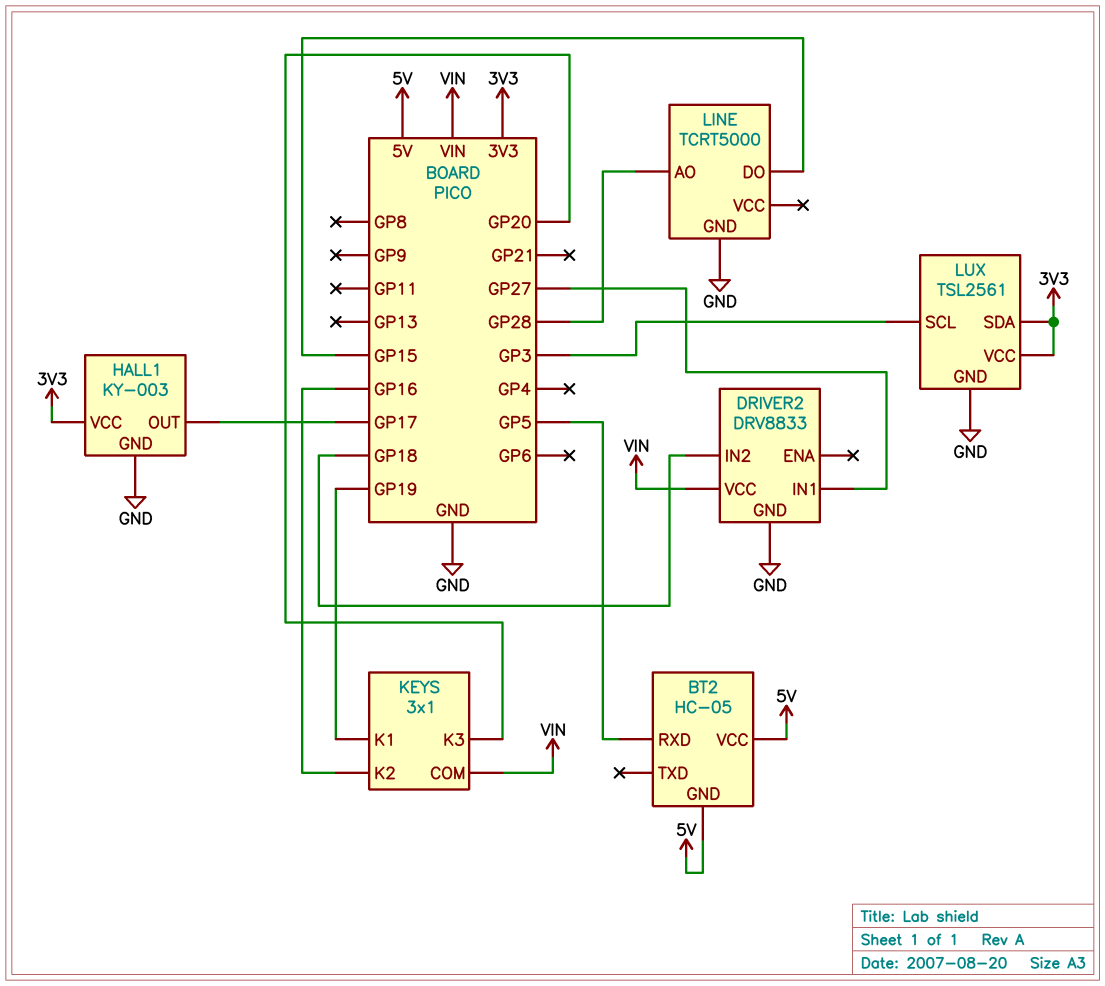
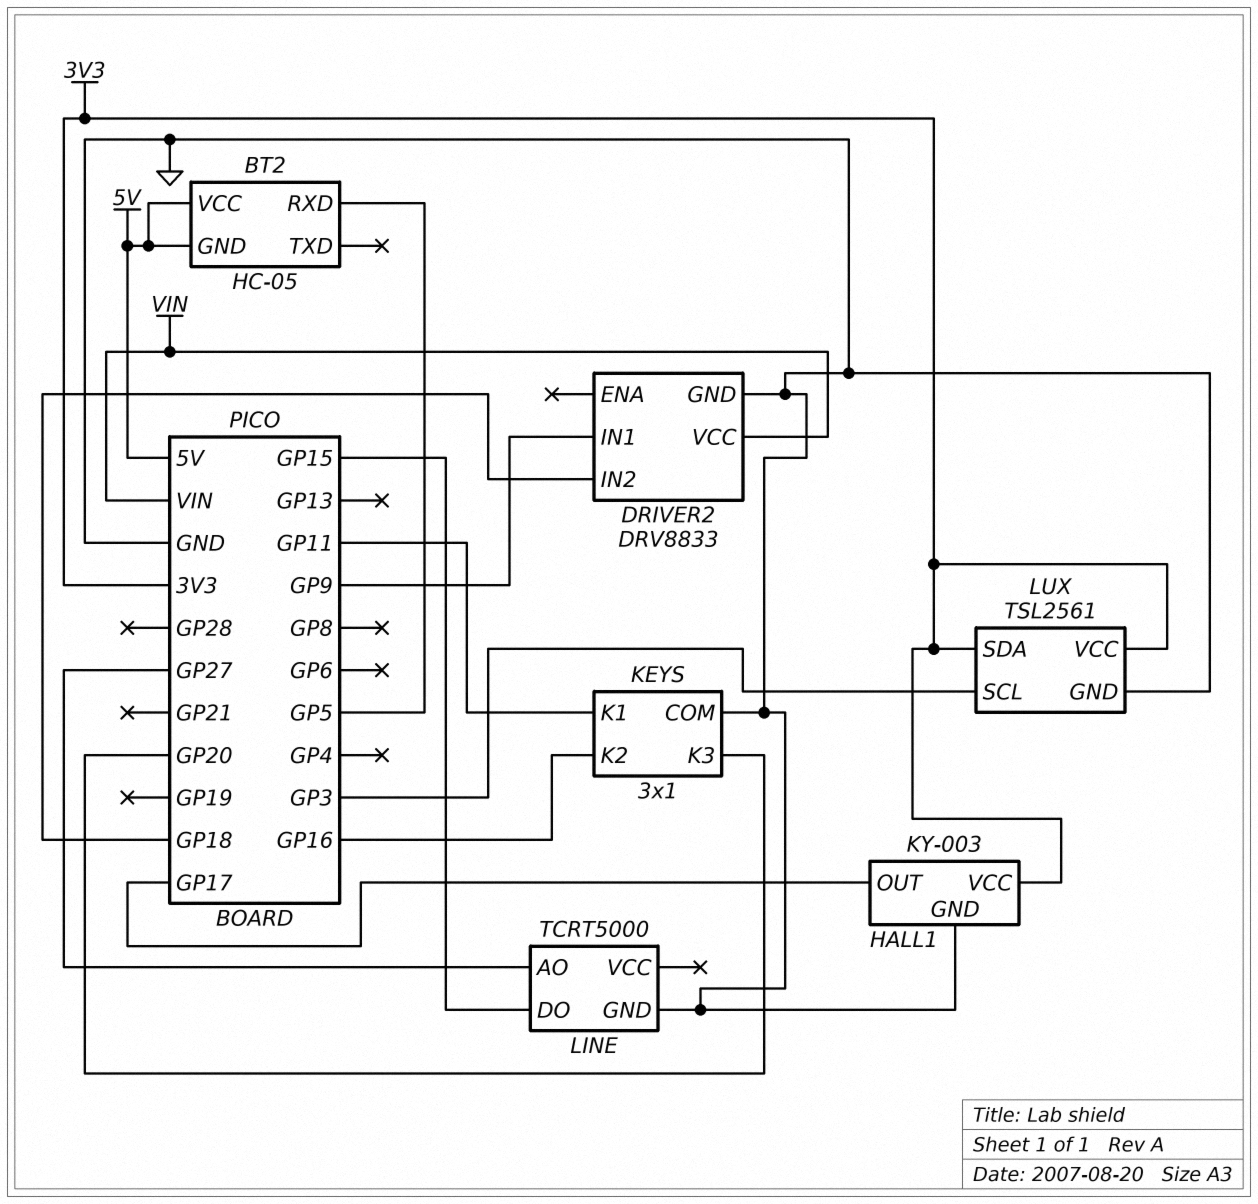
DRIVER2 pin IN1: GP27 -> GP9
KEYS pin COM: VIN -> GND
KEYS pin K1: GP19 -> GP11
LINE pin AO: GP28 -> GP27

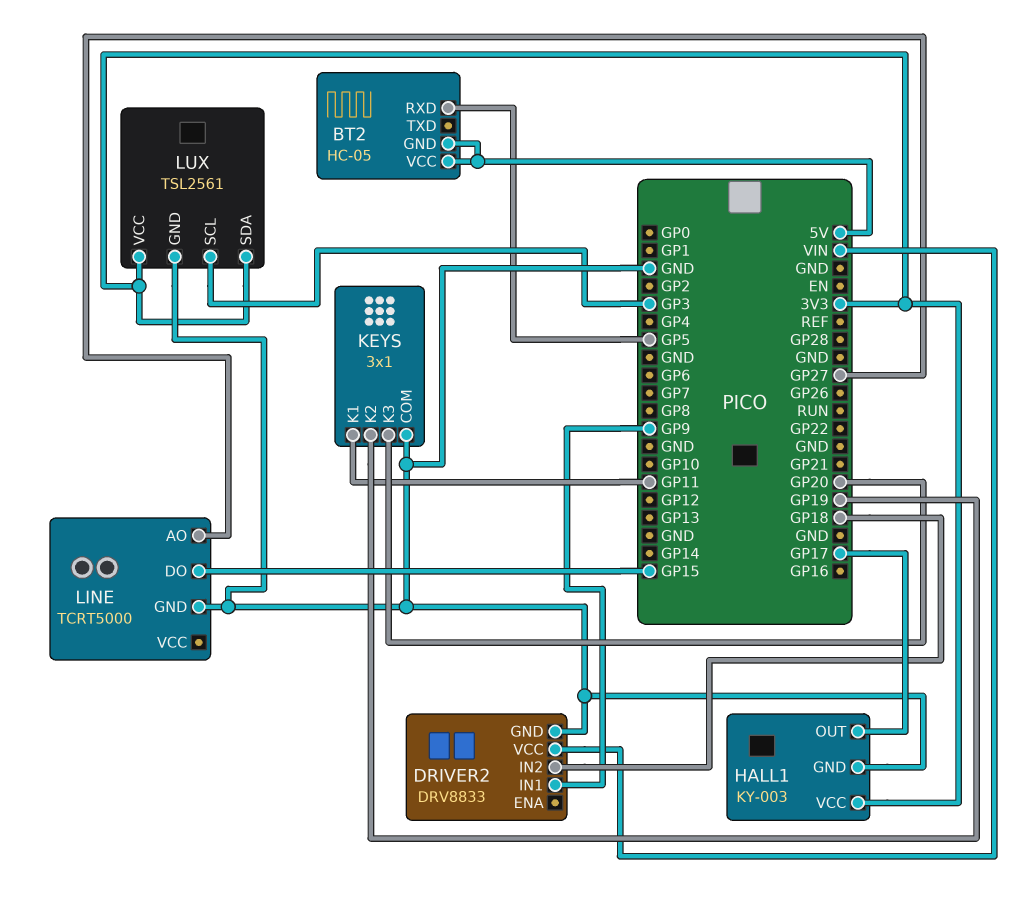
KEYS pin K2: GP16 -> GP19

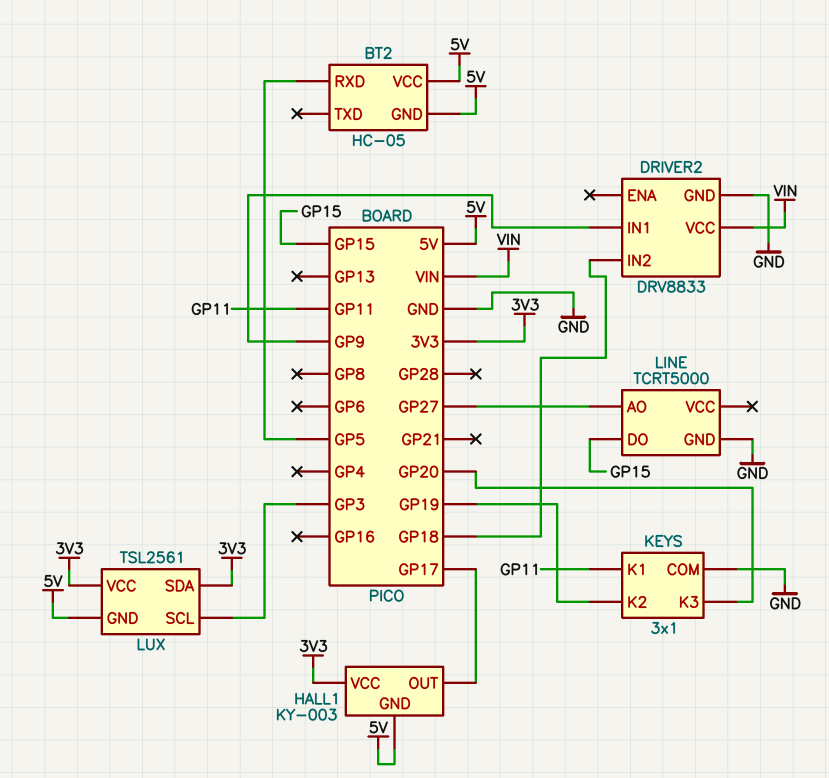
HALL1 pin GND: GND -> 5V
LUX pin GND: GND -> 5V

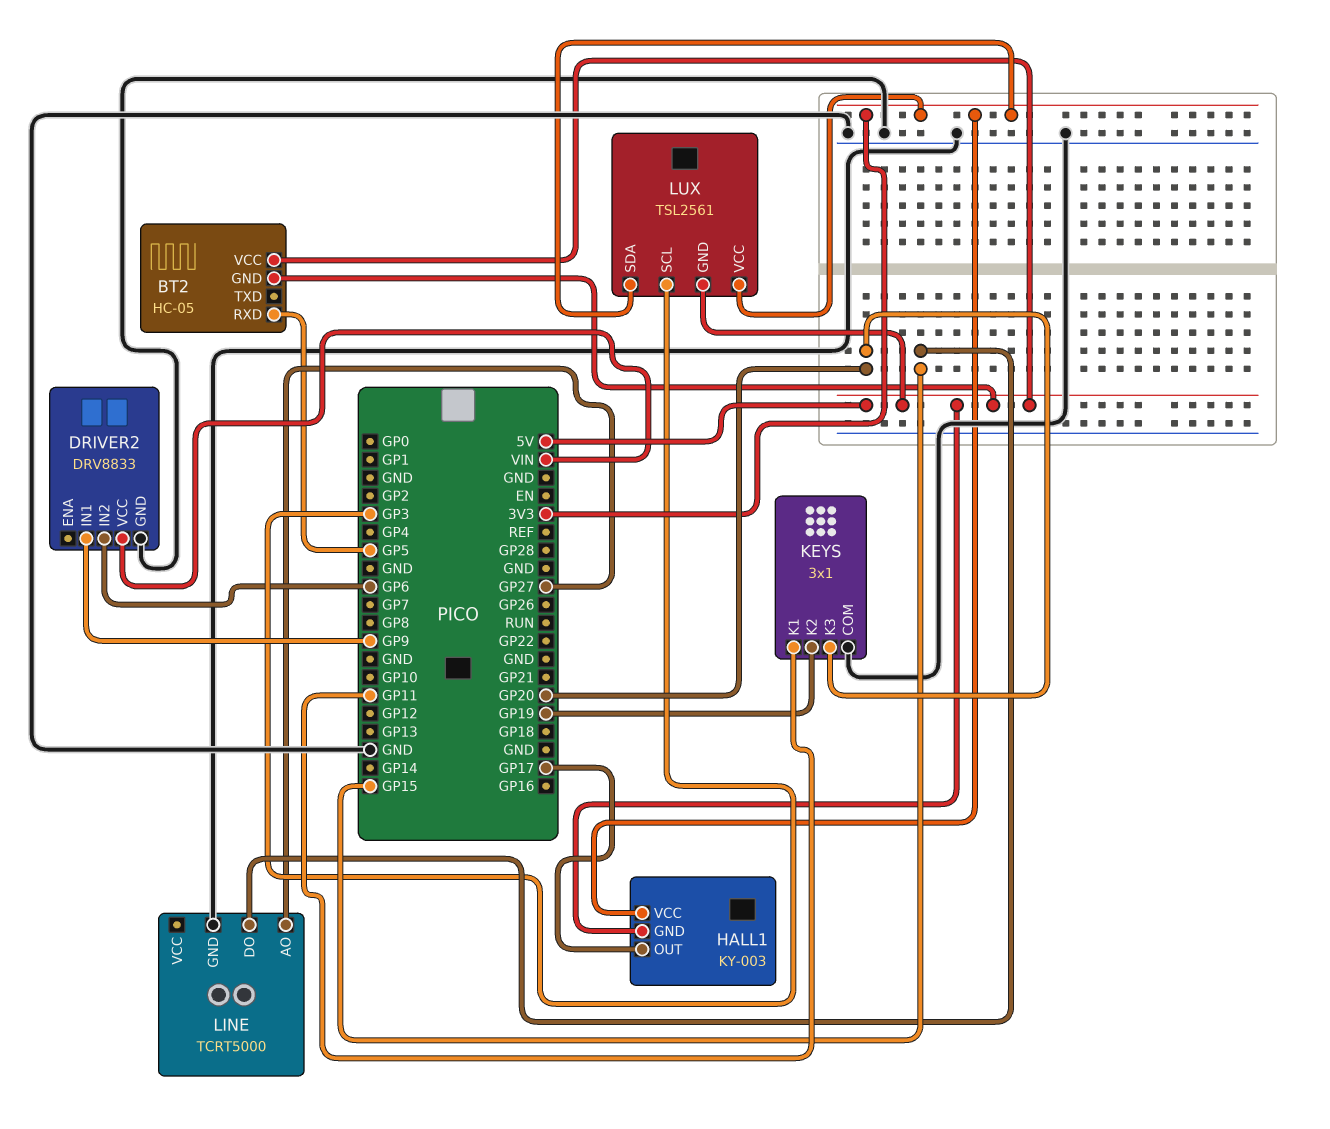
DRIVER2 pin IN2: GP18 -> GP6

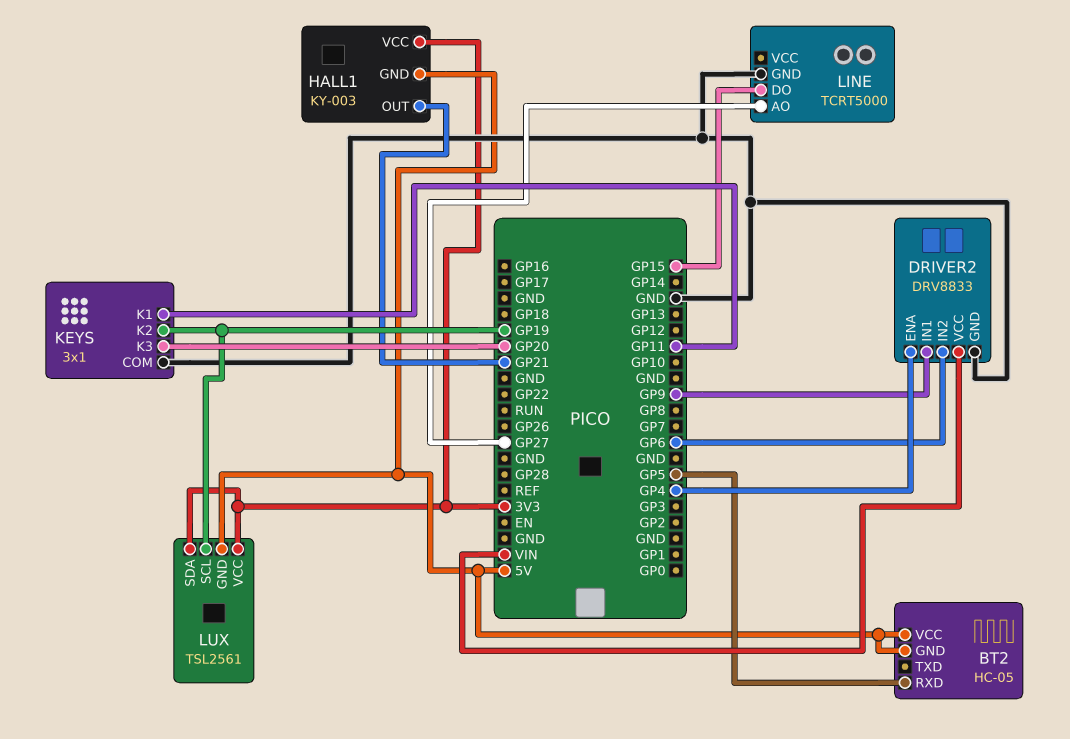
DRIVER2 pin ENA: none -> GP4
HALL1 pin OUT: GP17 -> GP21
LUX pin SCL: GP3 -> GP19

